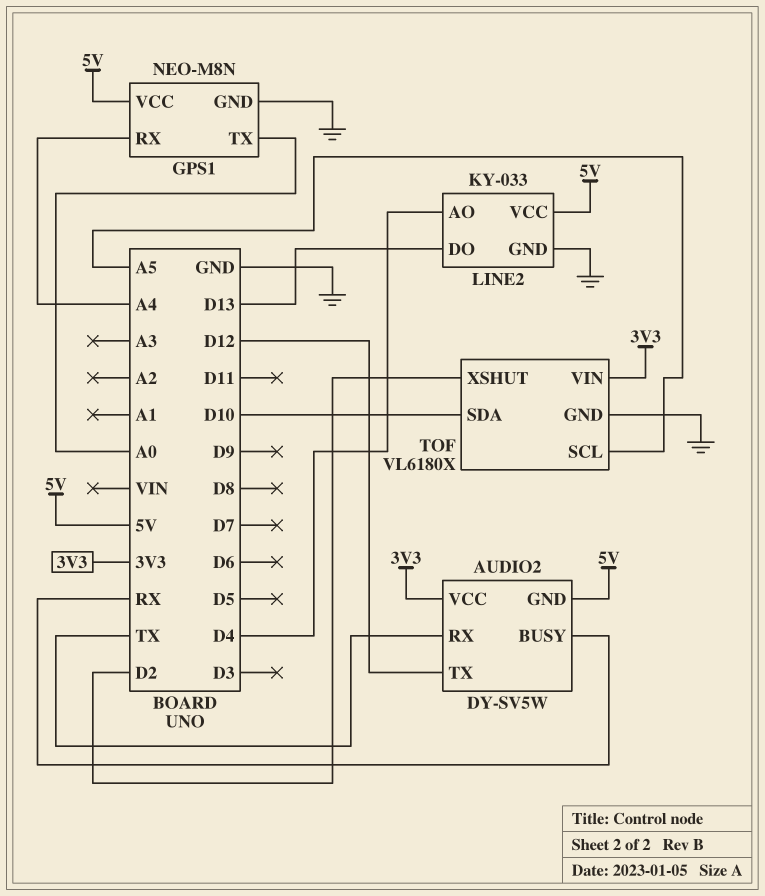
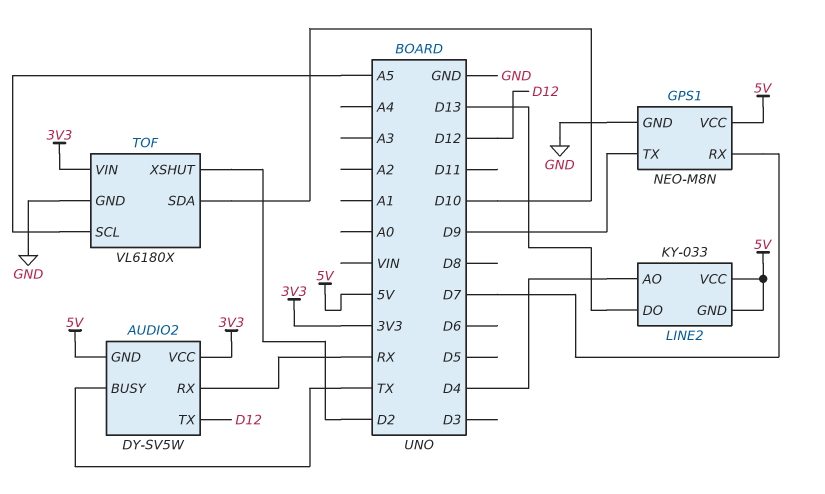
AUDIO2 pin BUSY: RX -> TX
AUDIO2 pin RX: TX -> RX
GPS1 pin RX: A4 -> D7
GPS1 pin TX: A0 -> D9
LINE2 pin GND: GND -> 5V

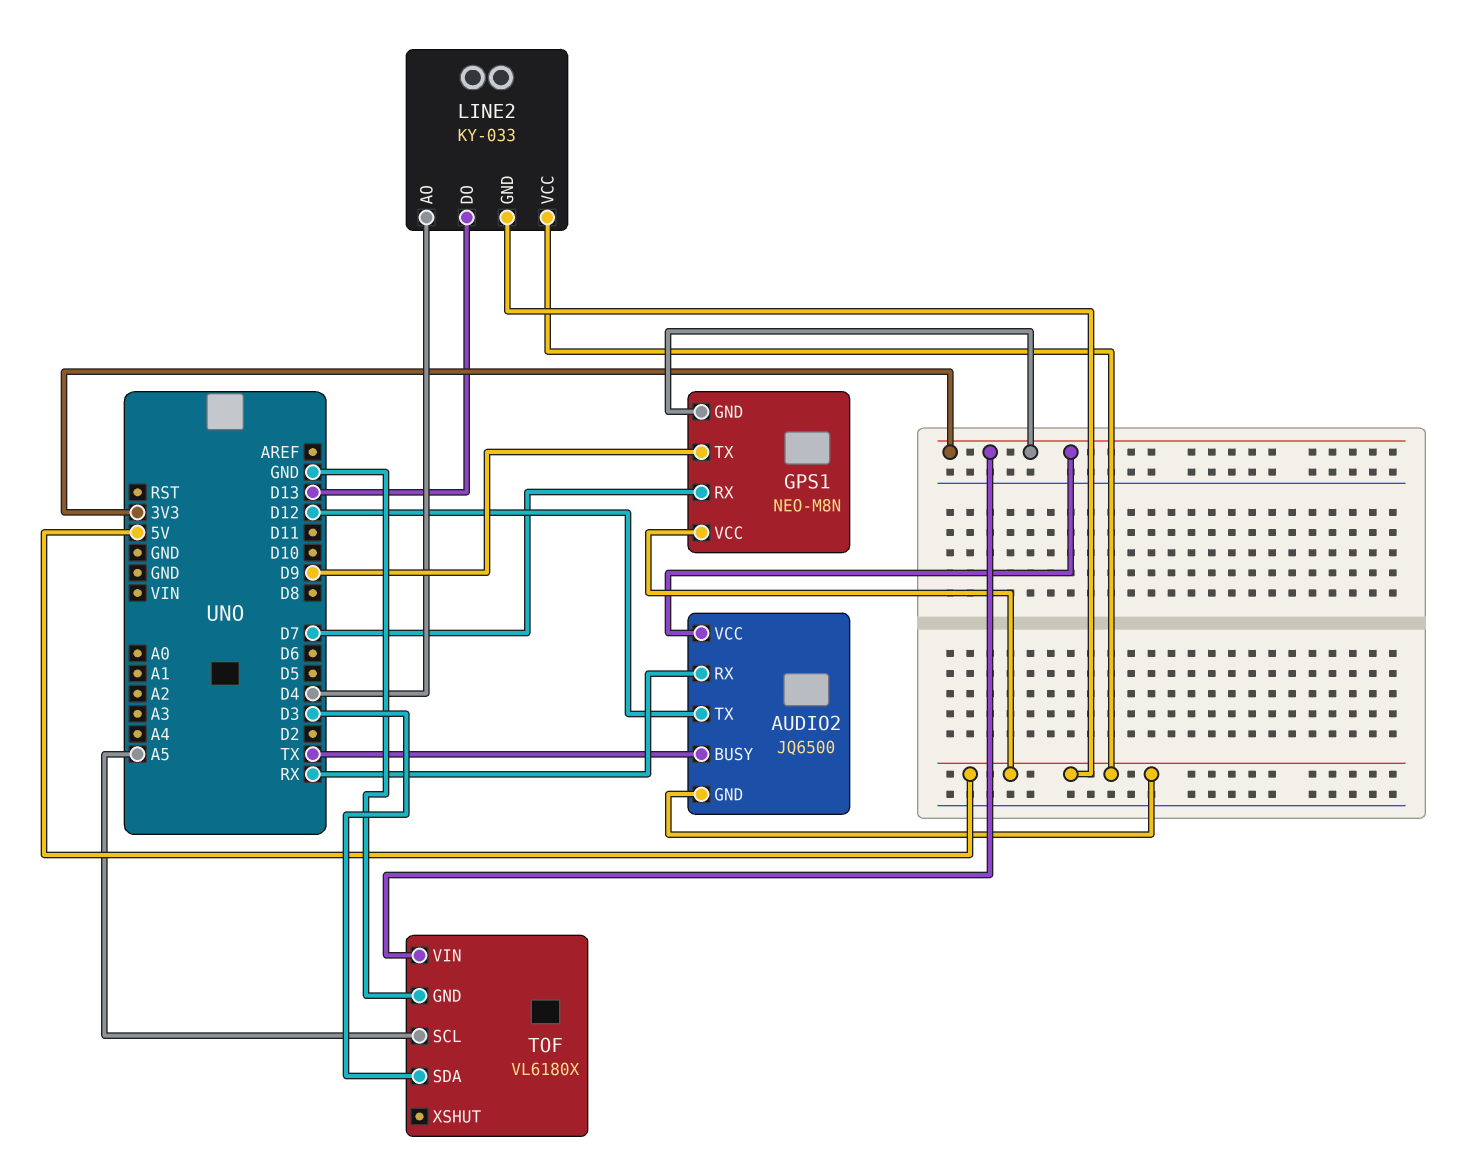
AUDIO2: DY-SV5W -> JQ6500
GPS1 pin GND: GND -> 3V3
TOF pin SDA: D10 -> D3
TOF pin XSHUT: D2 -> none

